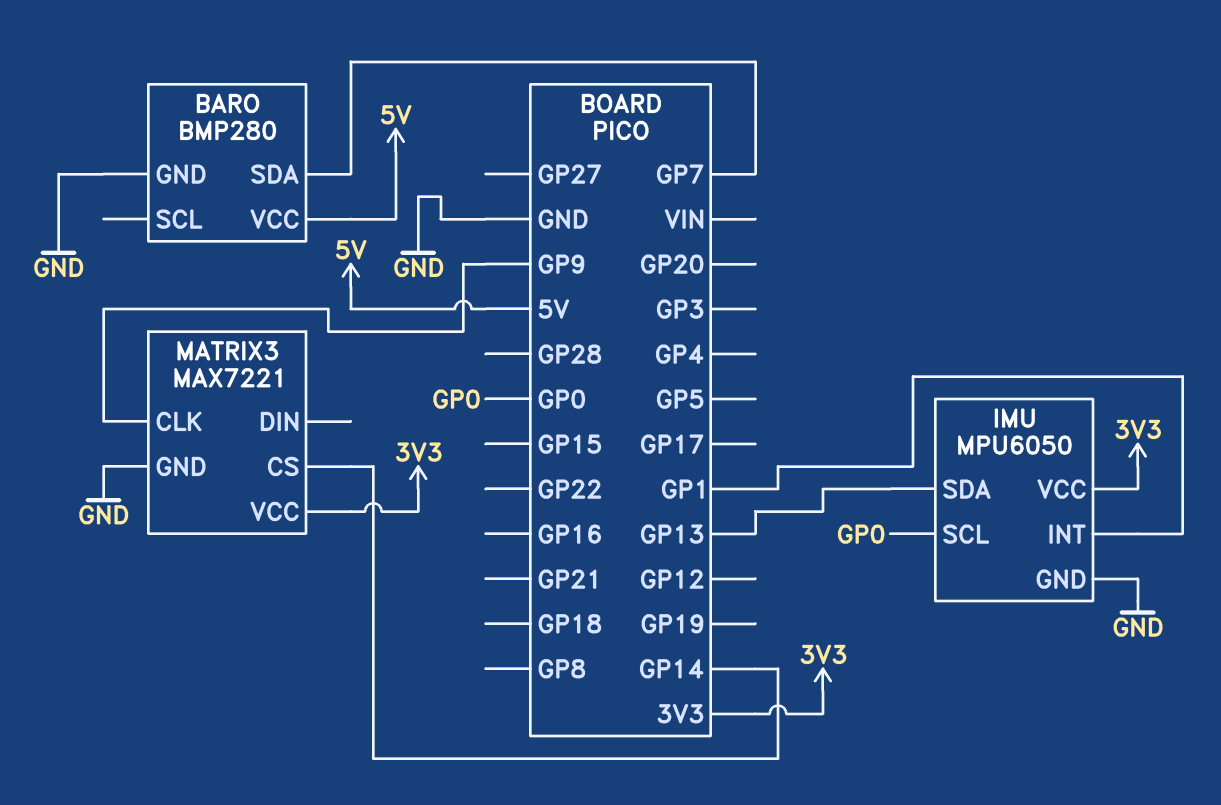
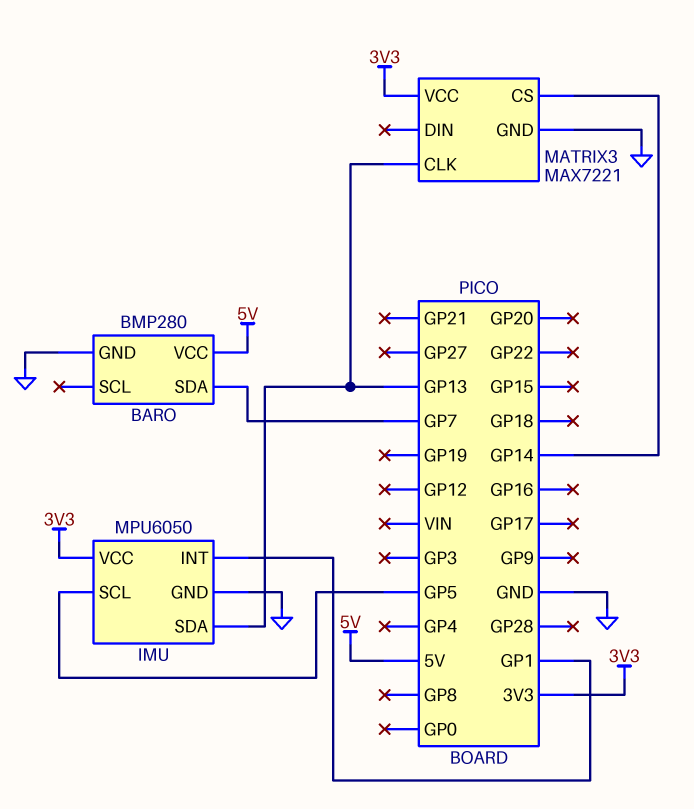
IMU pin SCL: GP0 -> GP5
MATRIX3 pin CLK: GP9 -> GP13

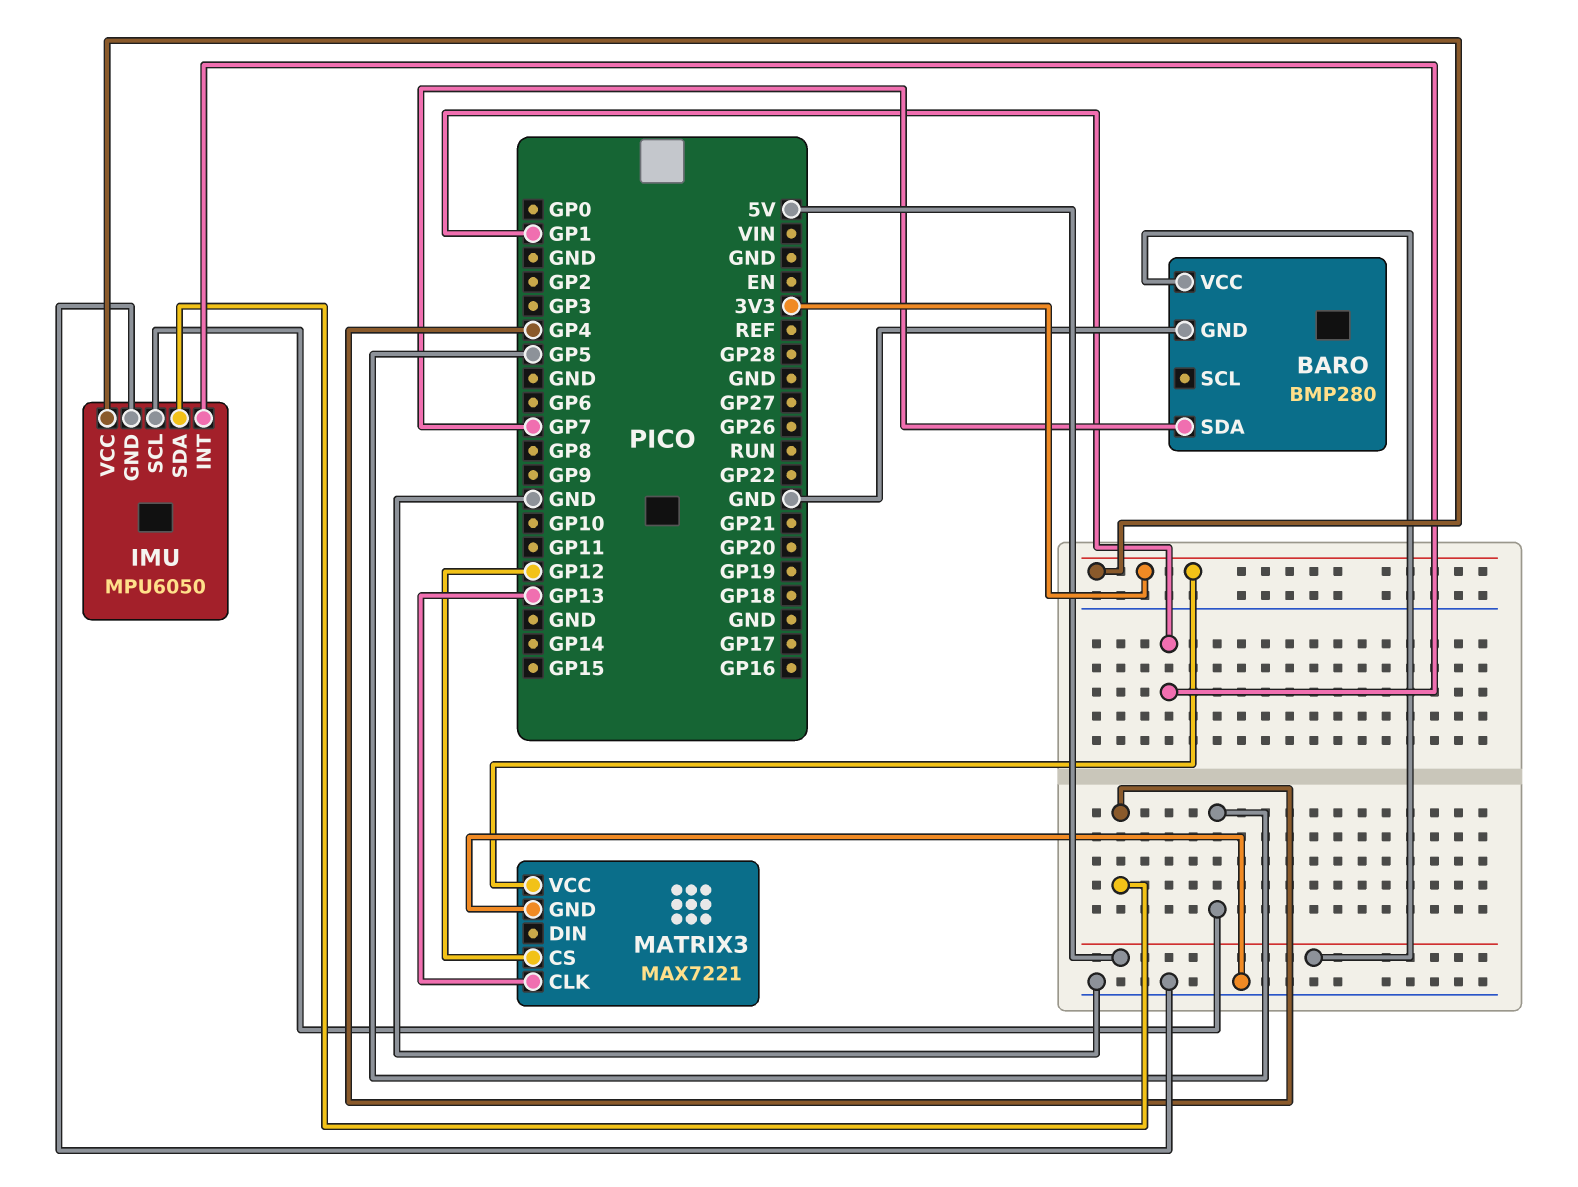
IMU pin SDA: GP13 -> GP4
MATRIX3 pin CS: GP14 -> GP12

